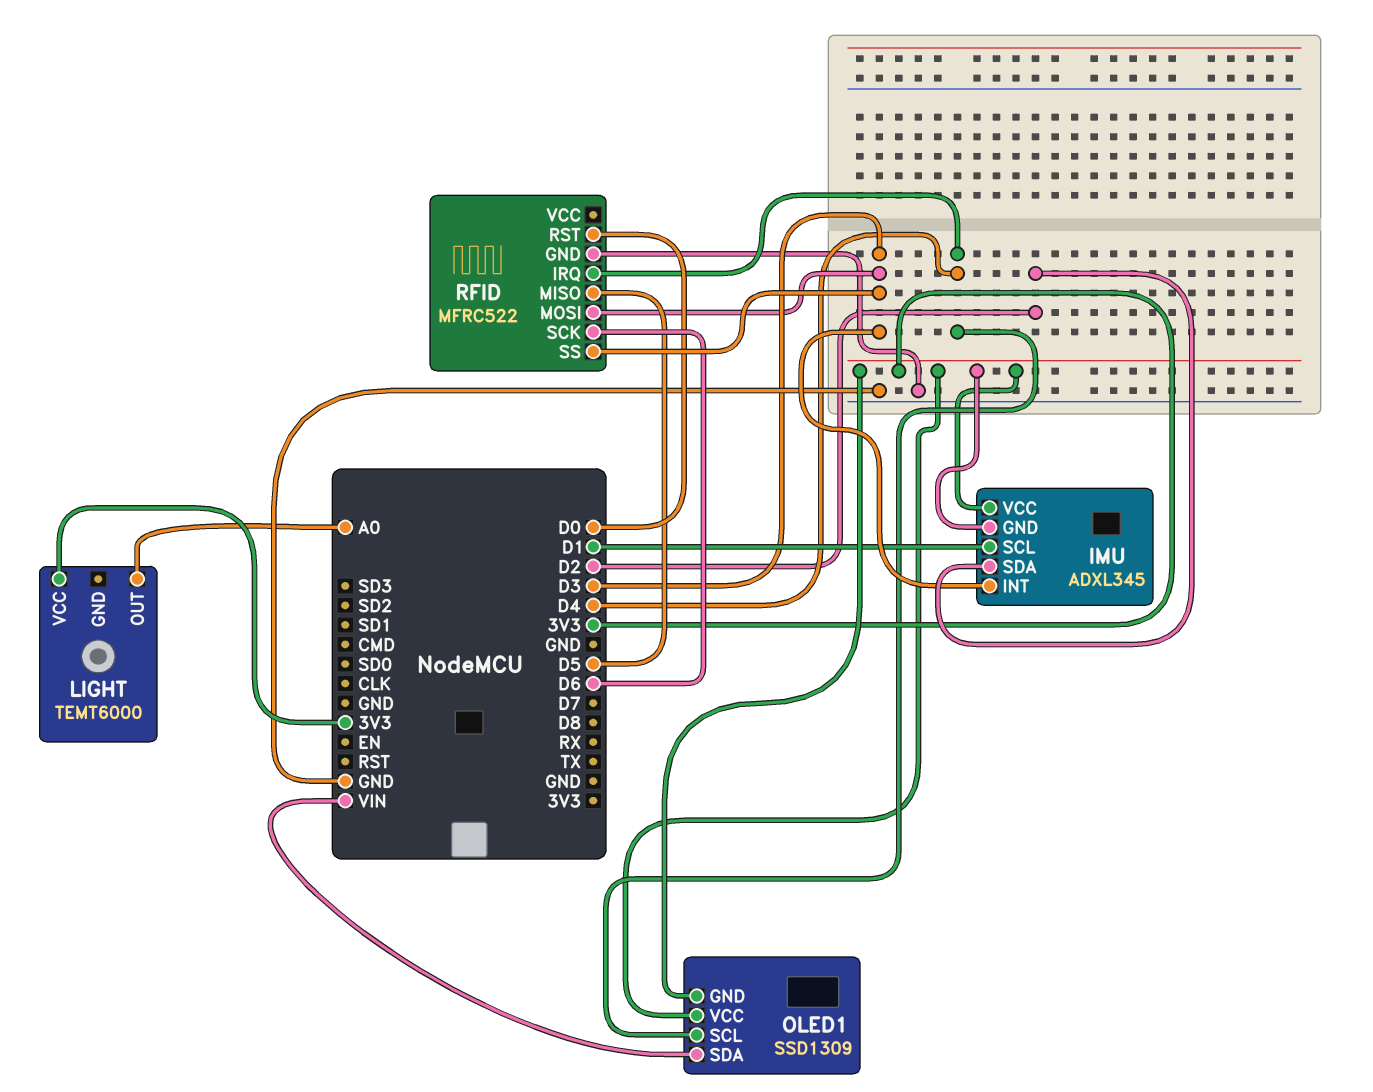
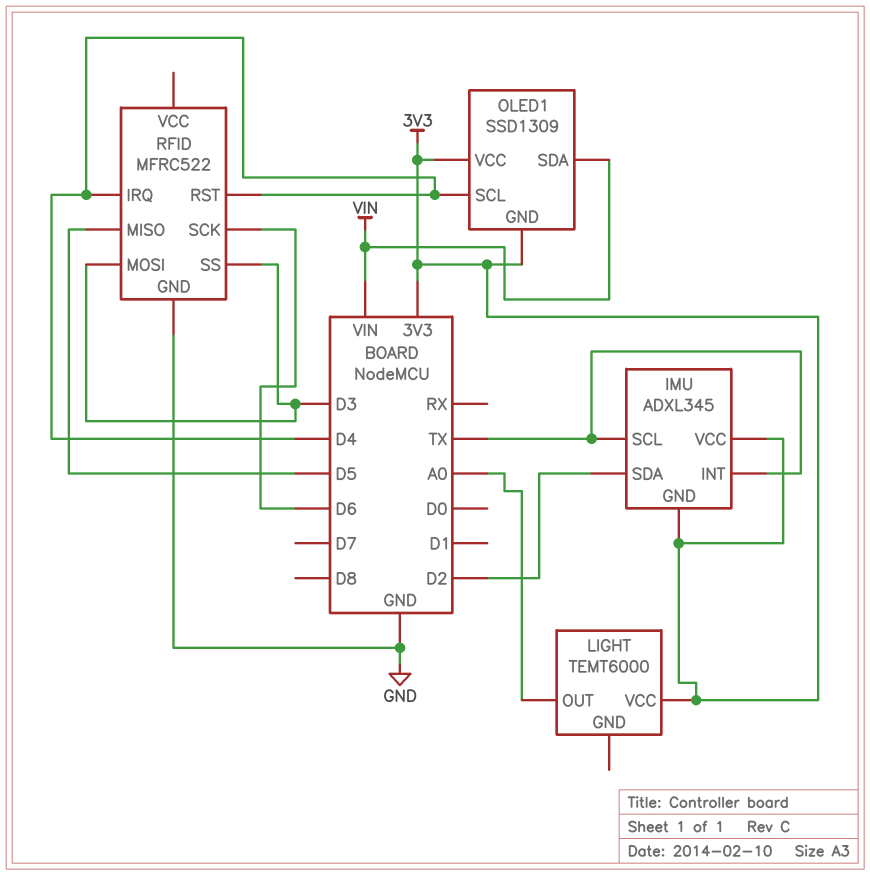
IMU pin INT: D3 -> TX
IMU pin SCL: D1 -> TX
RFID pin RST: D0 -> D4

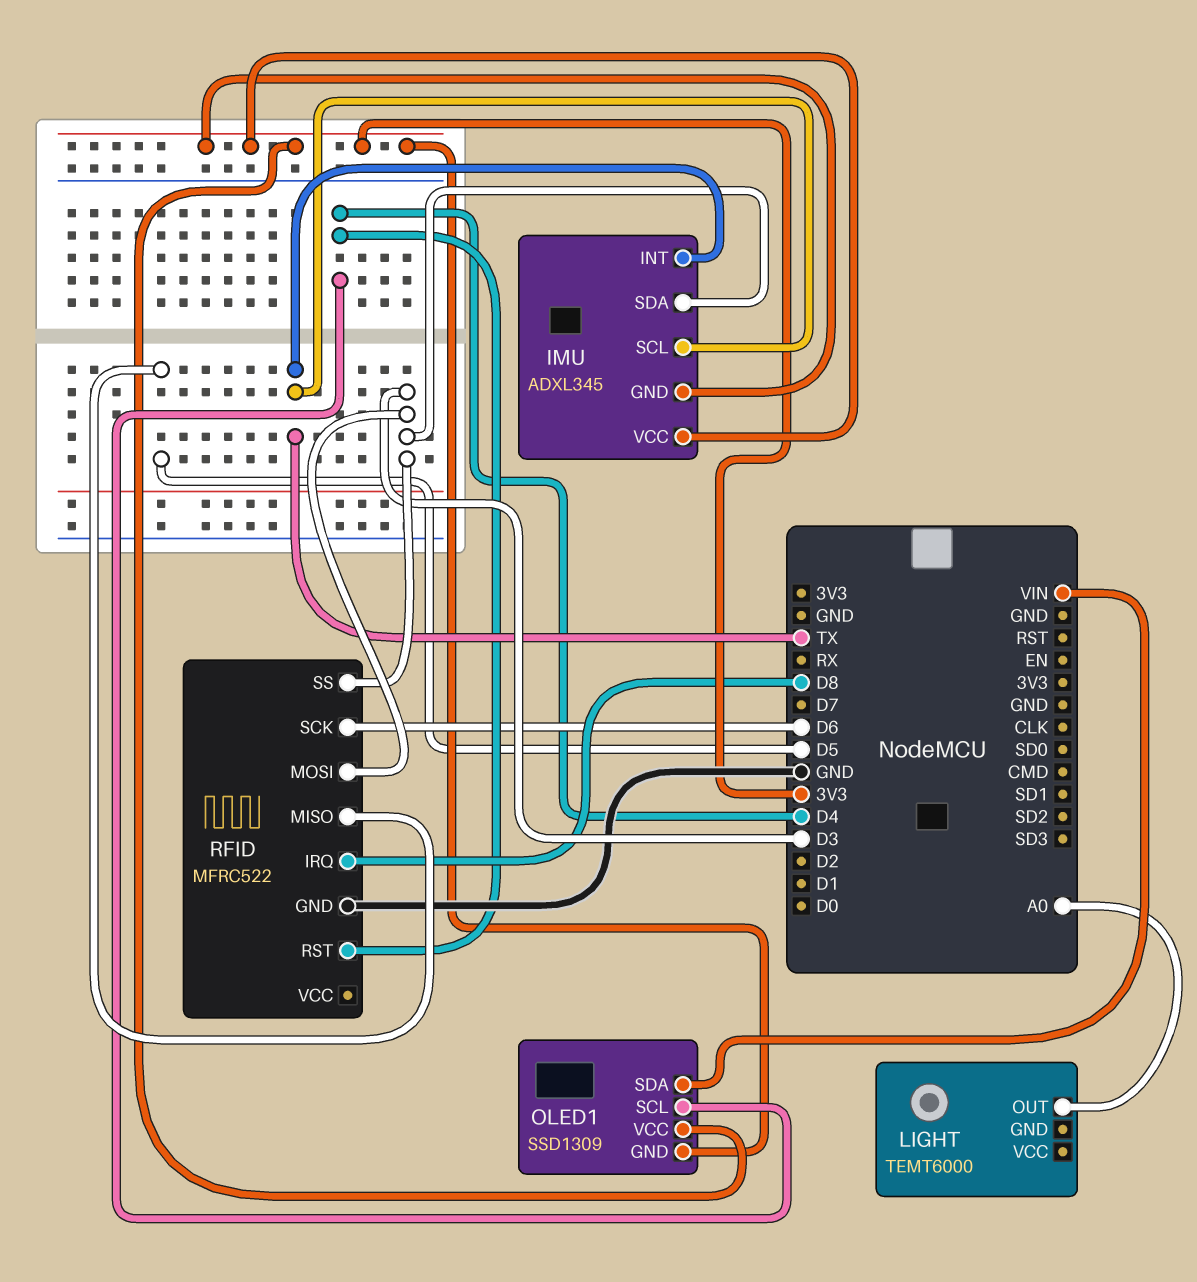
IMU pin SDA: D2 -> D3
LIGHT pin VCC: 3V3 -> none
RFID pin IRQ: D4 -> D8

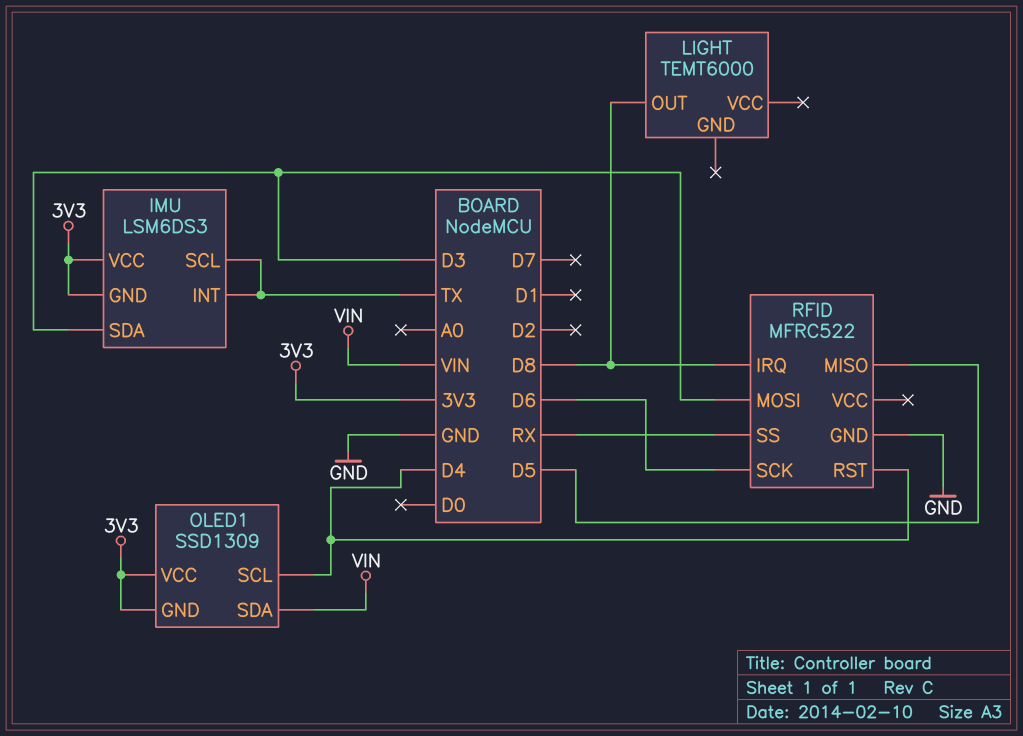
IMU: ADXL345 -> LSM6DS3
LIGHT pin OUT: A0 -> D8
RFID pin SS: D3 -> RX

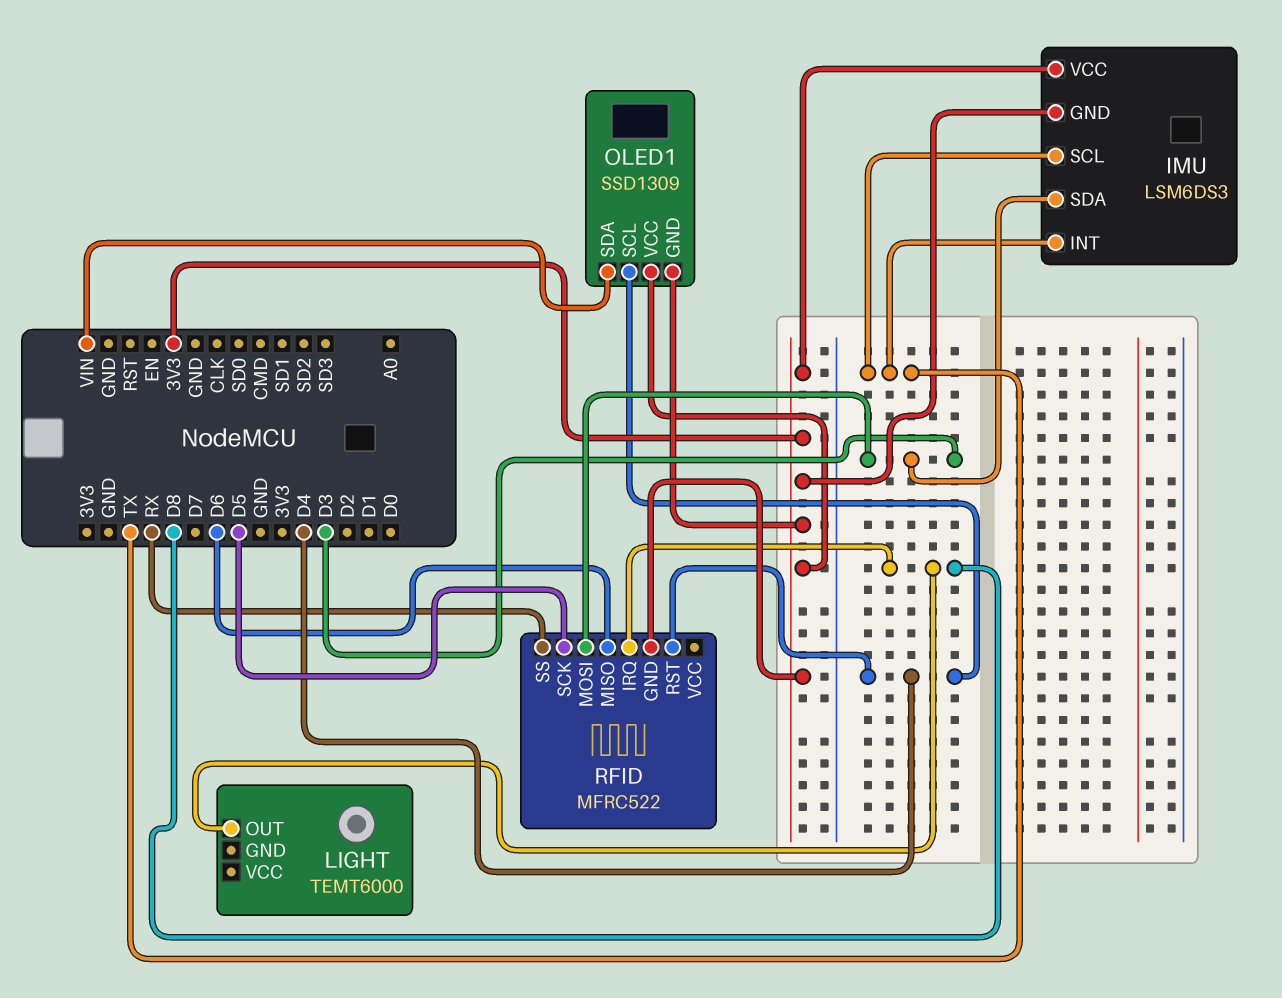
RFID pin GND: GND -> 3V3
RFID pin MISO: D5 -> D6
RFID pin SCK: D6 -> D5

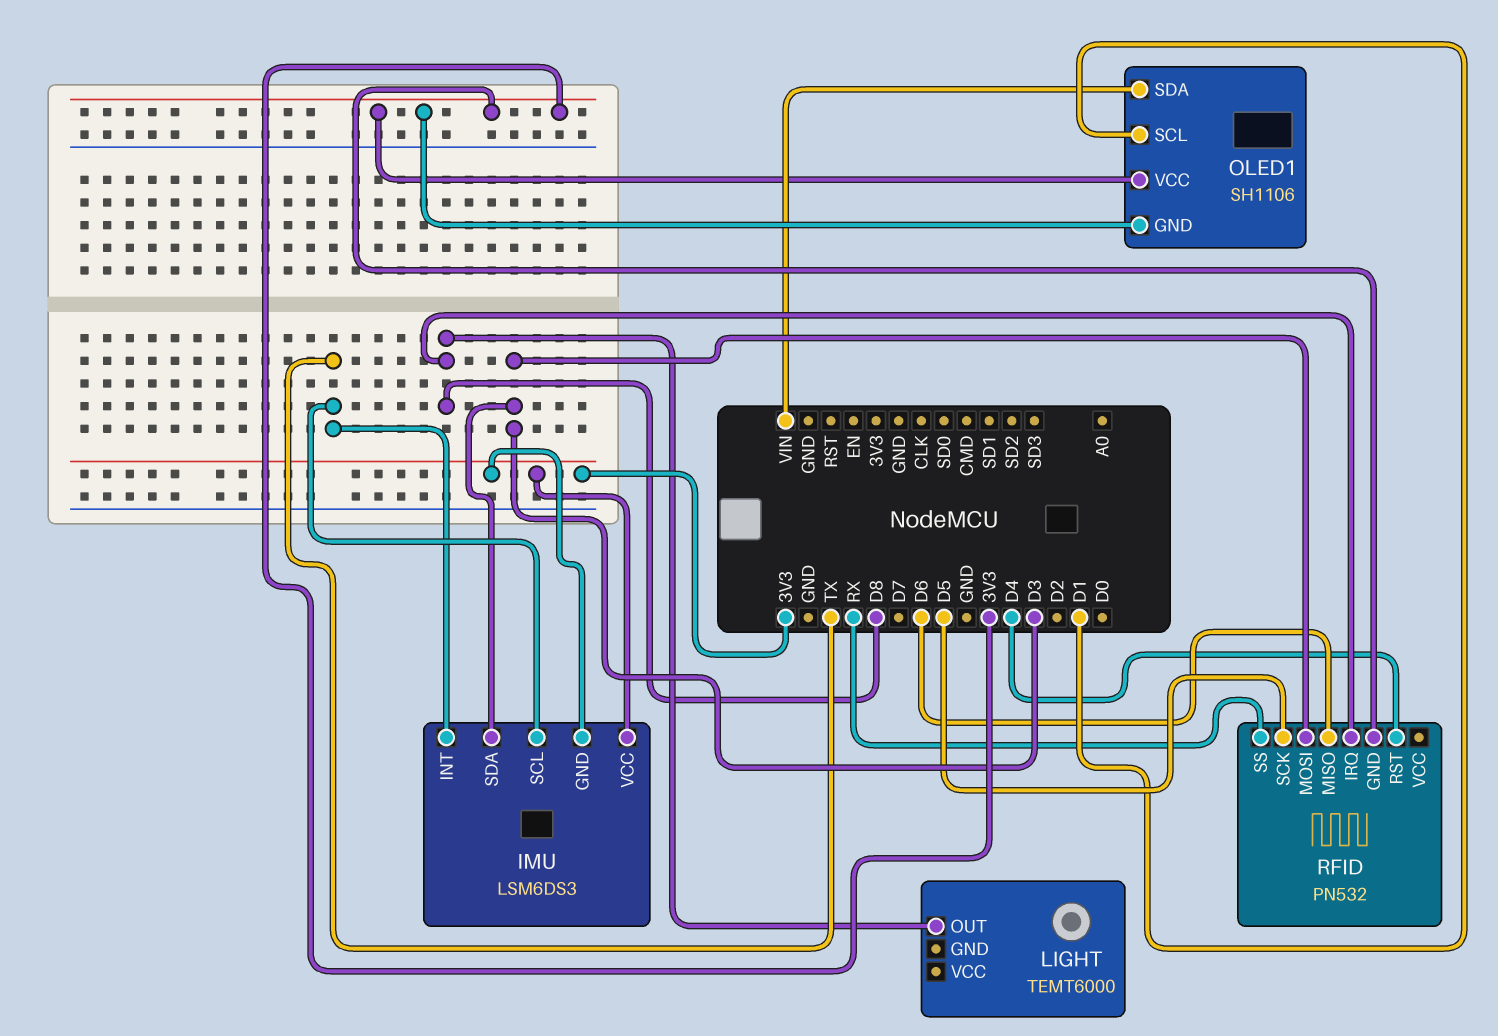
OLED1: SSD1309 -> SH1106
OLED1 pin SCL: D4 -> D1
RFID: MFRC522 -> PN532

